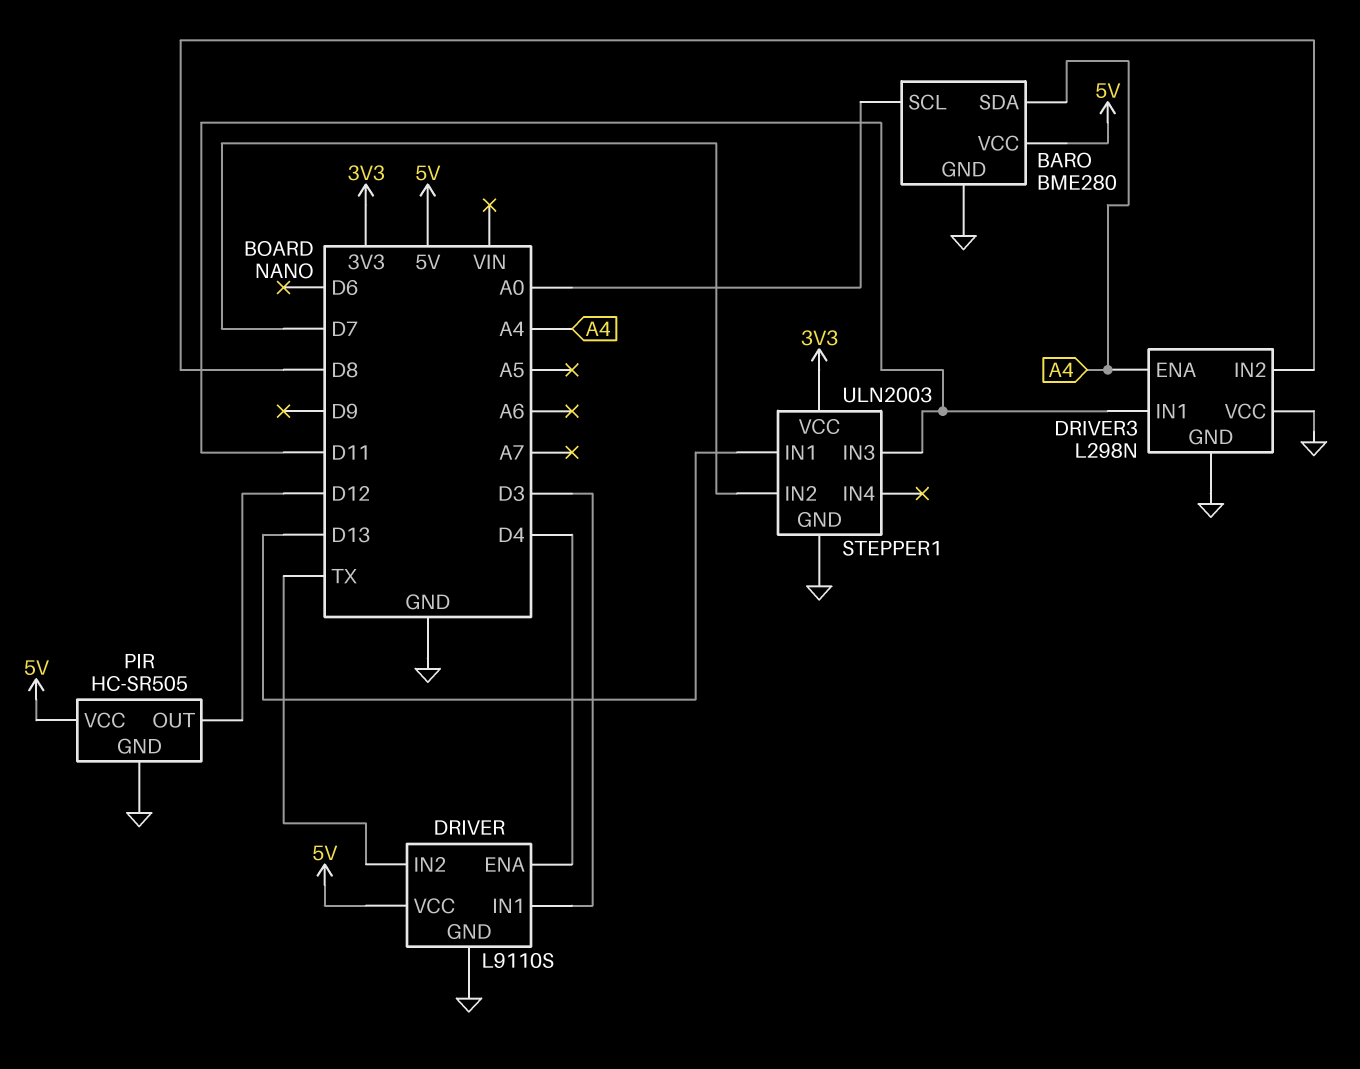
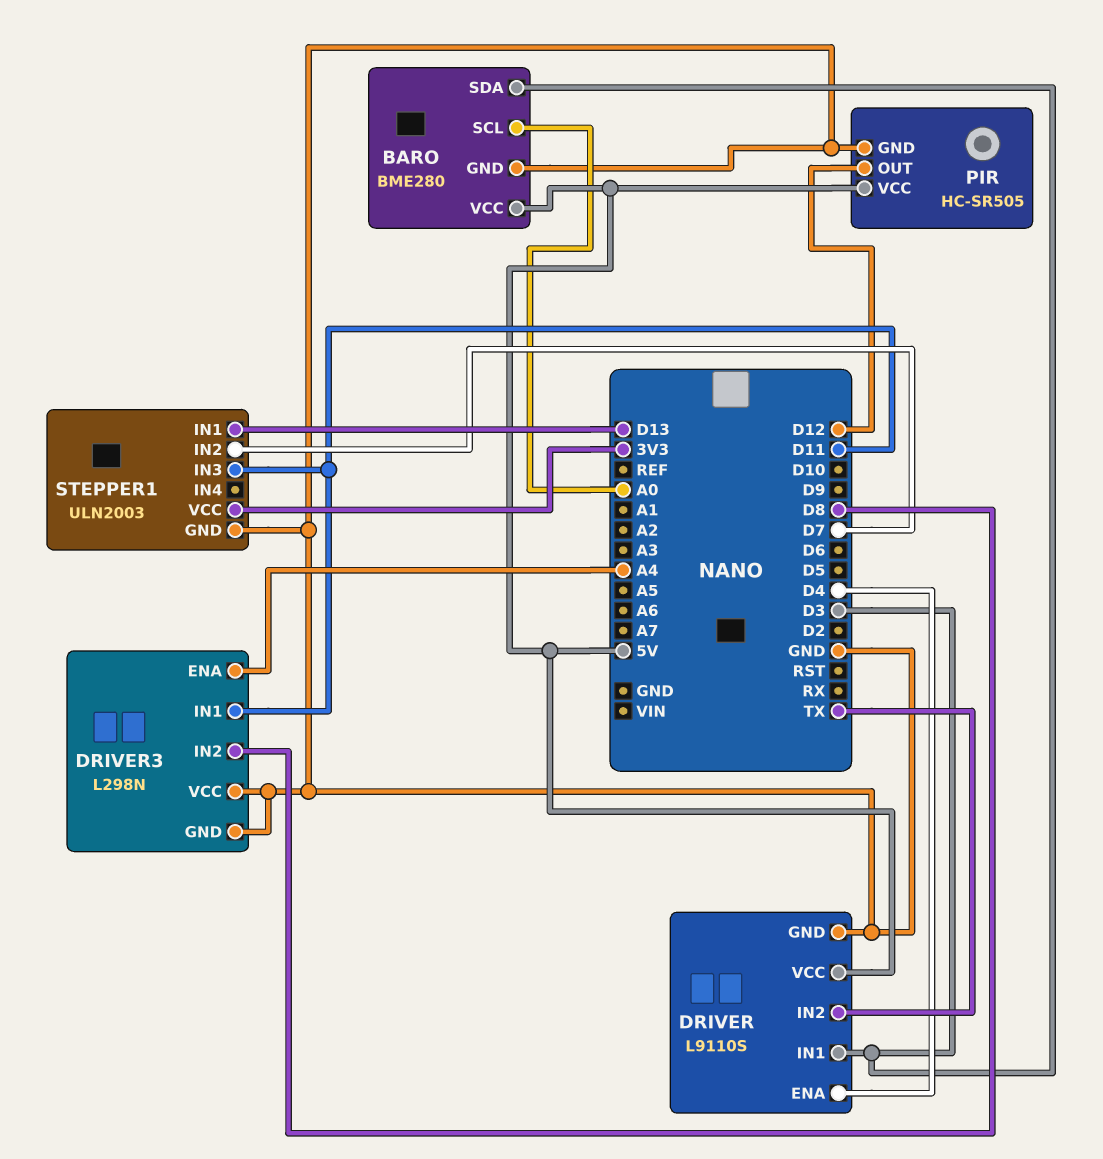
BARO pin SDA: A4 -> D3

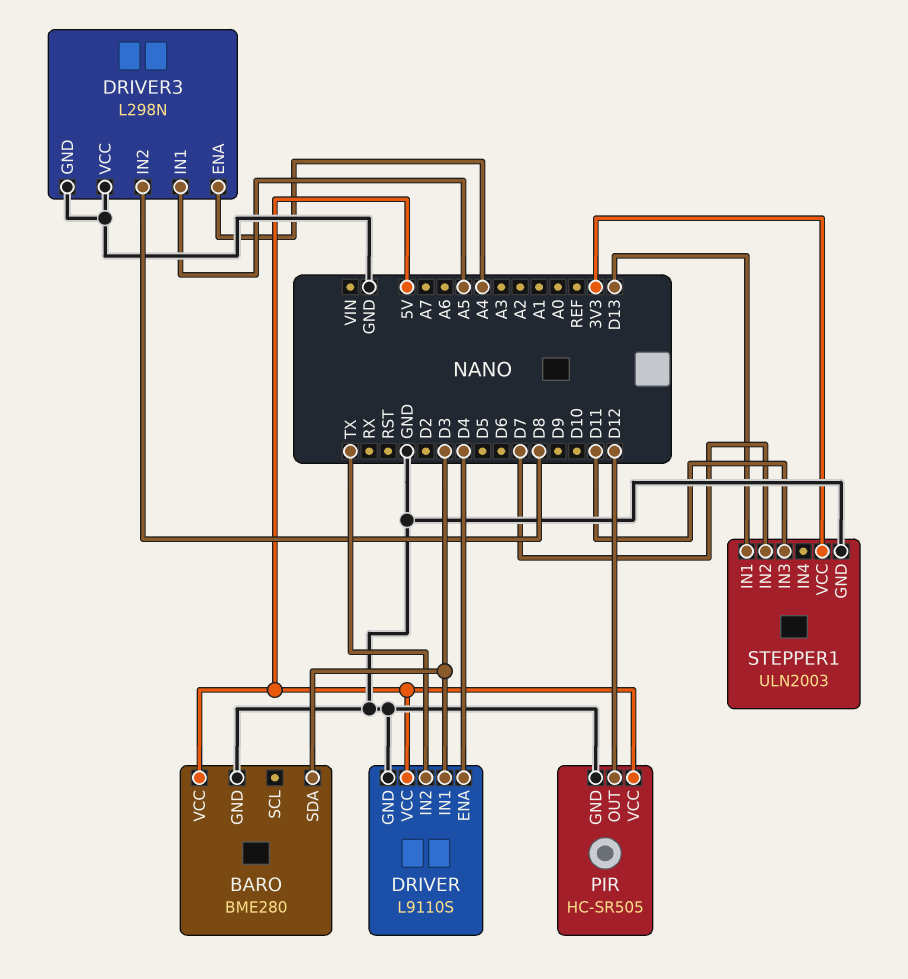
BARO pin SCL: A0 -> none
DRIVER3 pin IN1: D11 -> A5

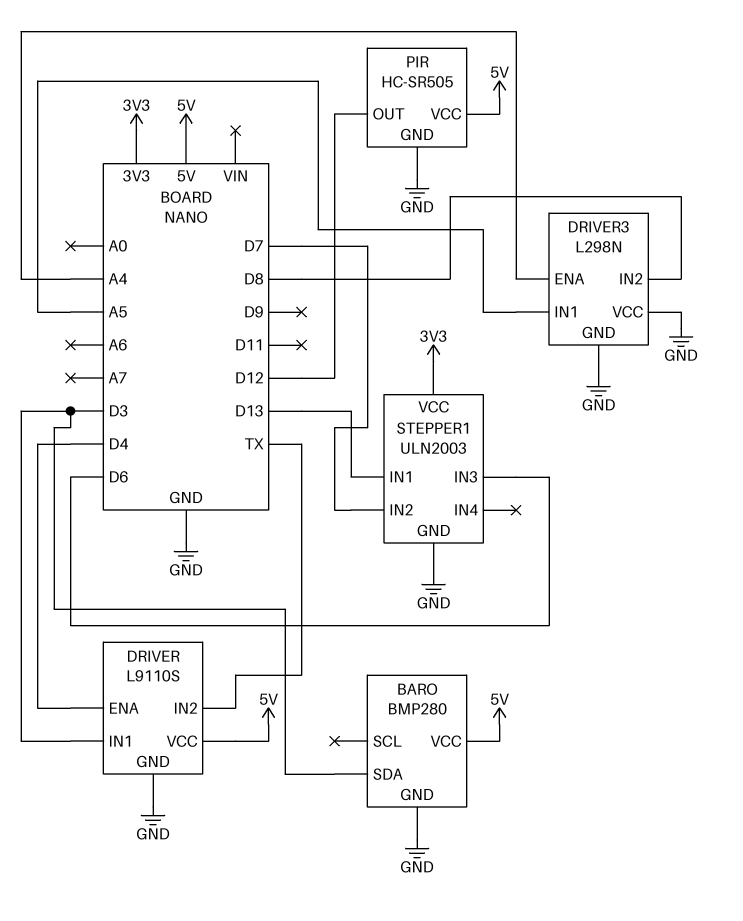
BARO: BME280 -> BMP280
STEPPER1 pin IN3: D11 -> D6

